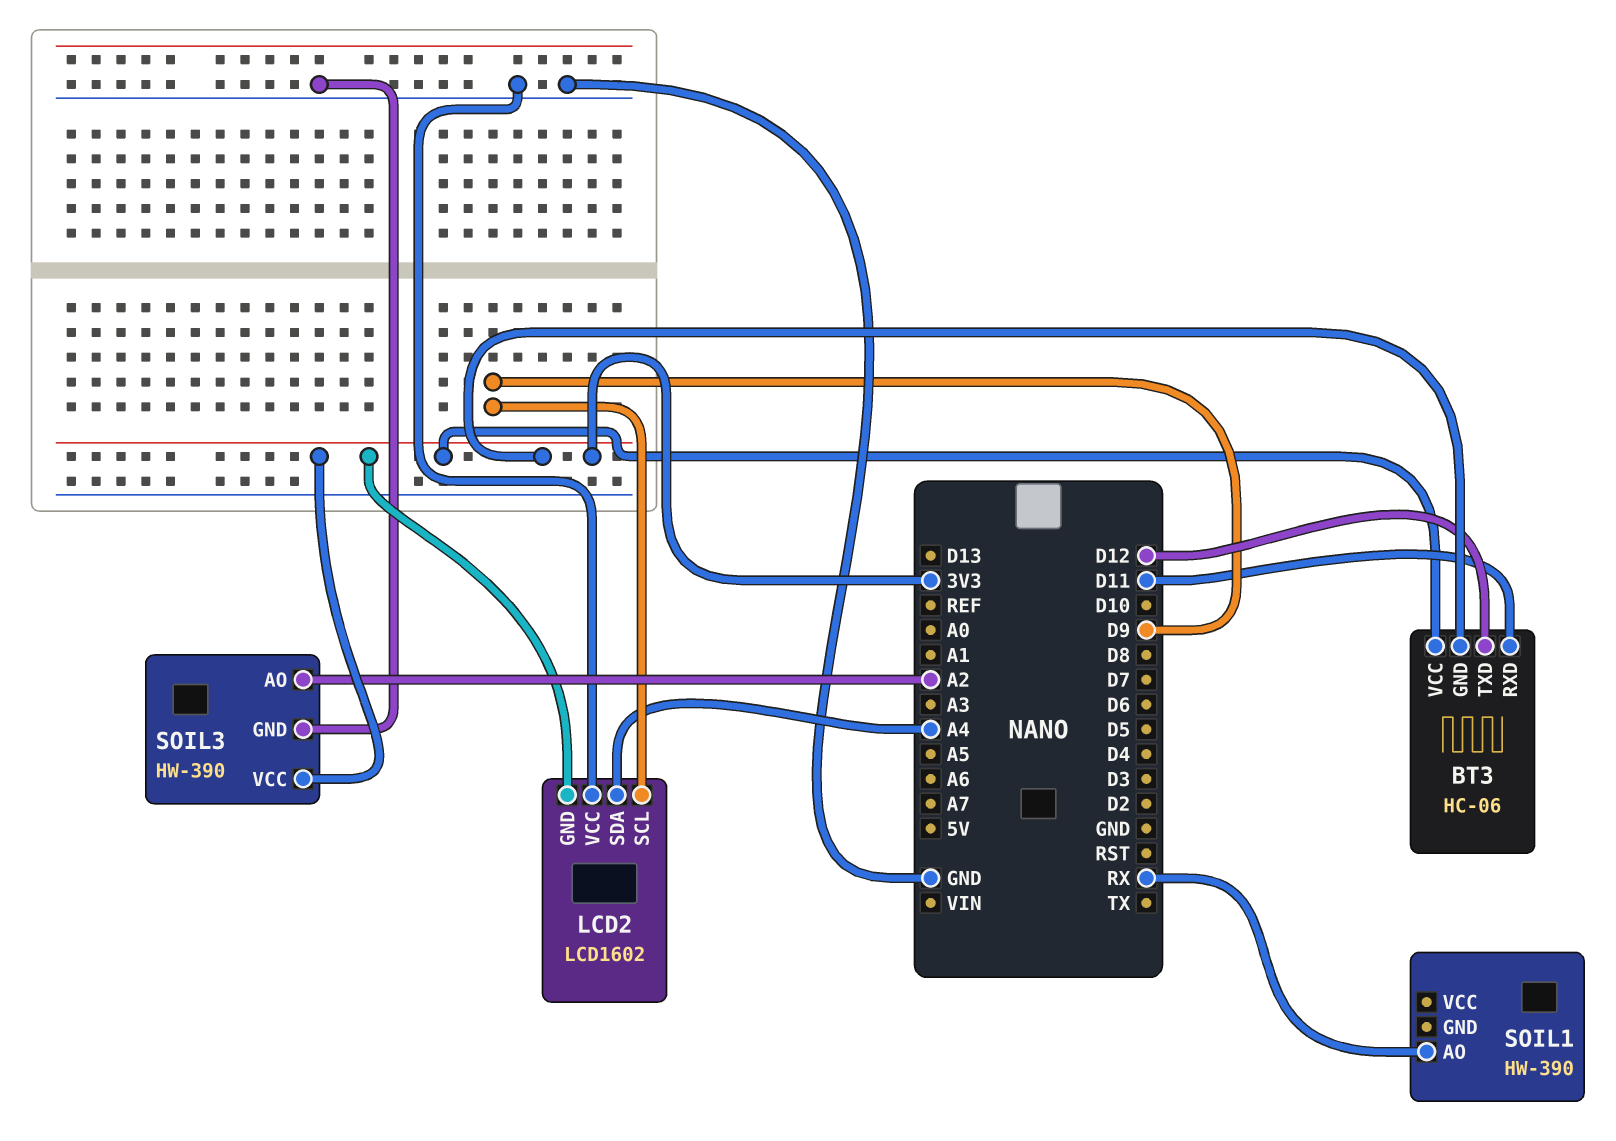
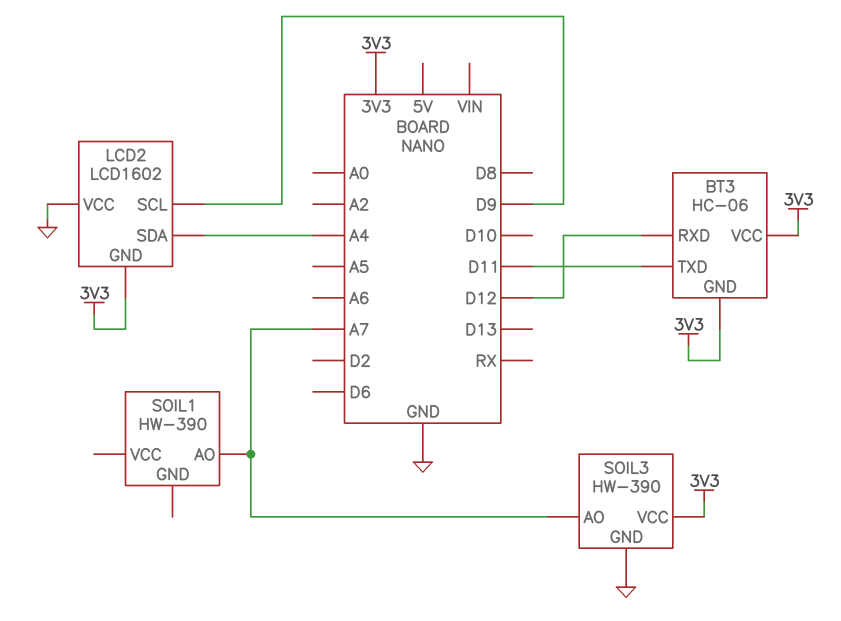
BT3 pin RXD: D11 -> D12
BT3 pin TXD: D12 -> D11
SOIL1 pin AO: RX -> A7
SOIL3 pin AO: A2 -> A7

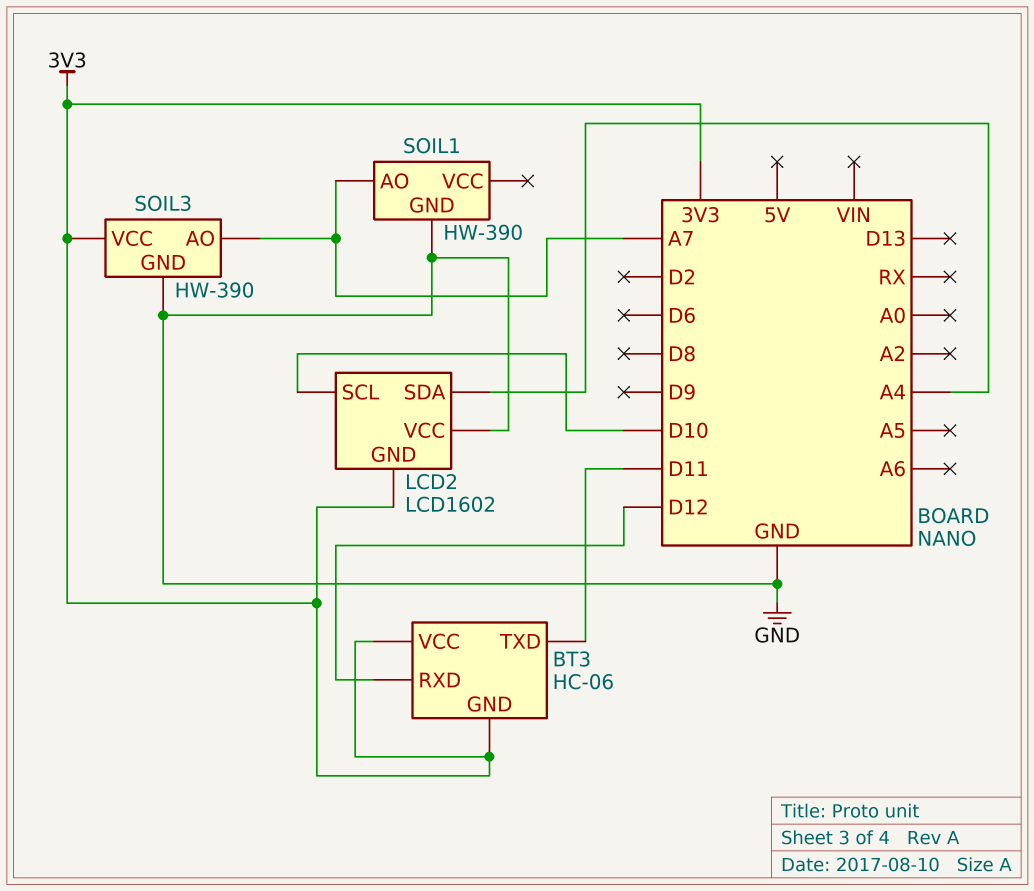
LCD2 pin SCL: D9 -> D10
SOIL1 pin GND: none -> GND

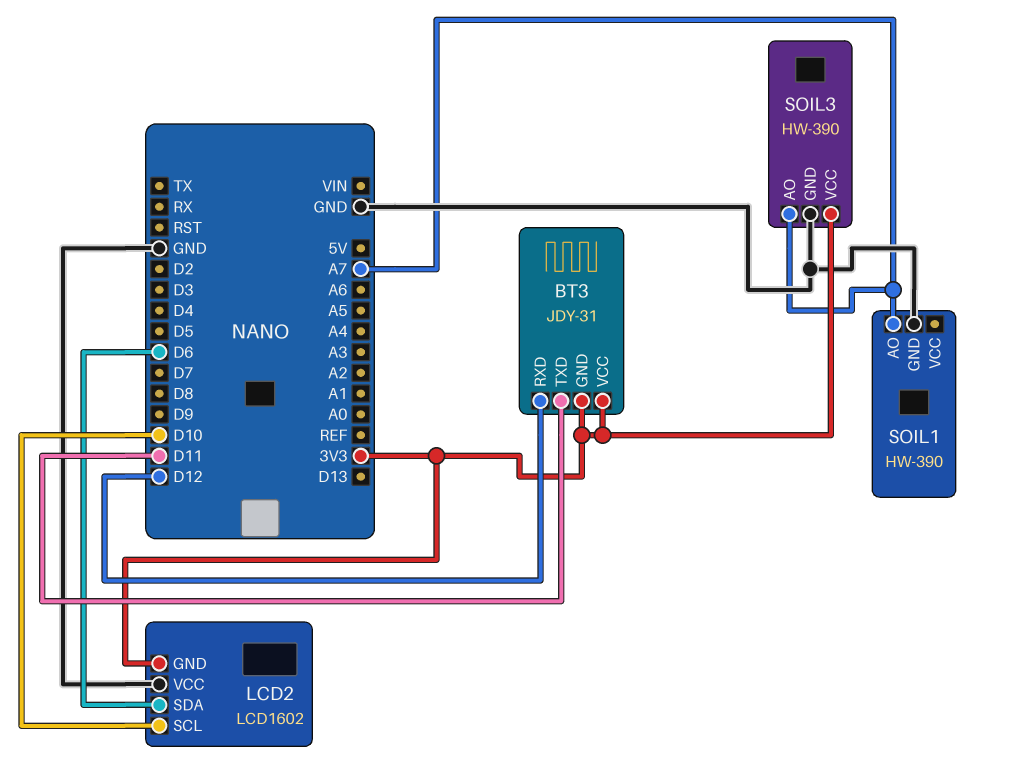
BT3: HC-06 -> JDY-31
LCD2 pin SDA: A4 -> D6

